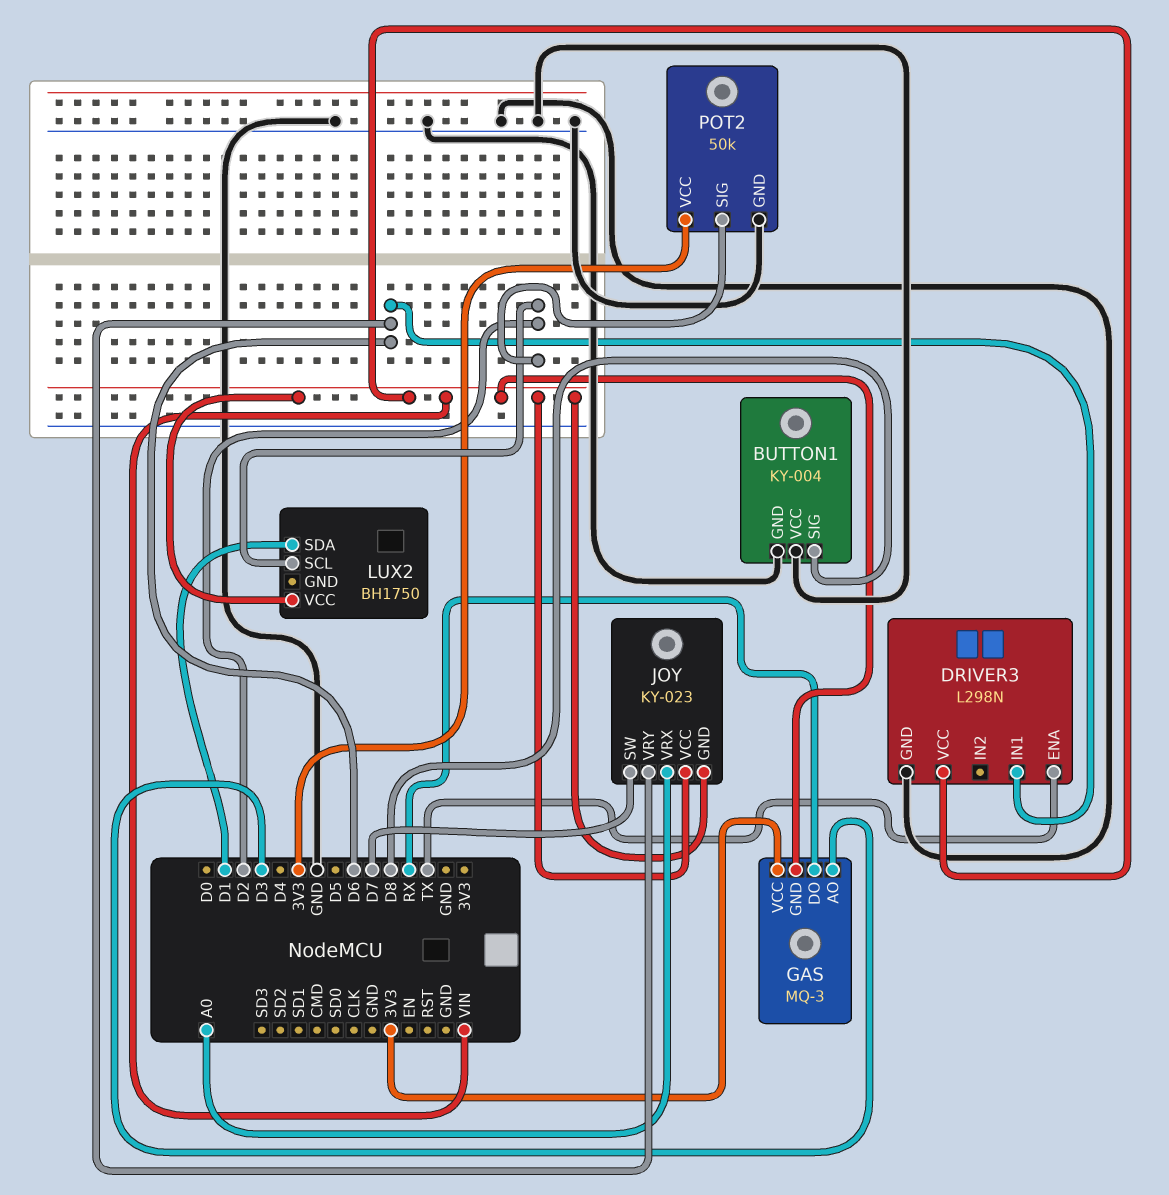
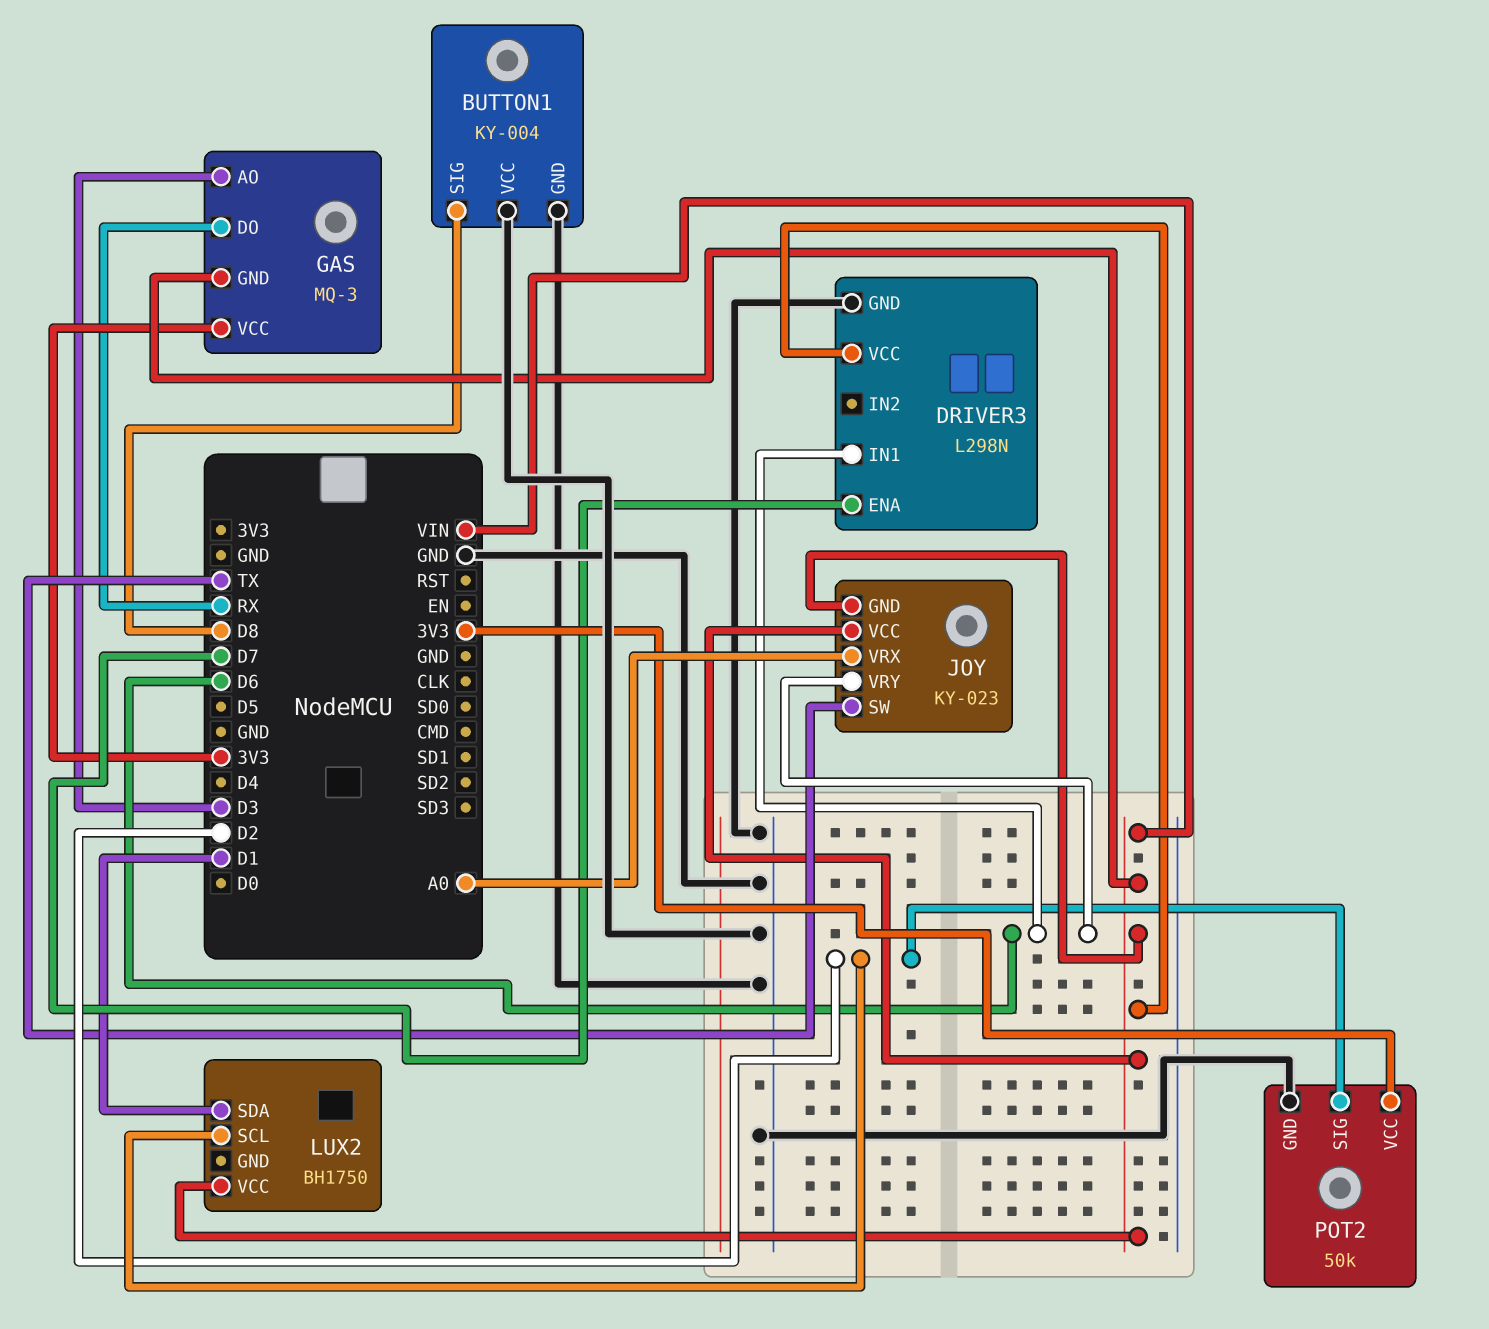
DRIVER3 pin ENA: TX -> D7
JOY pin SW: D7 -> TX

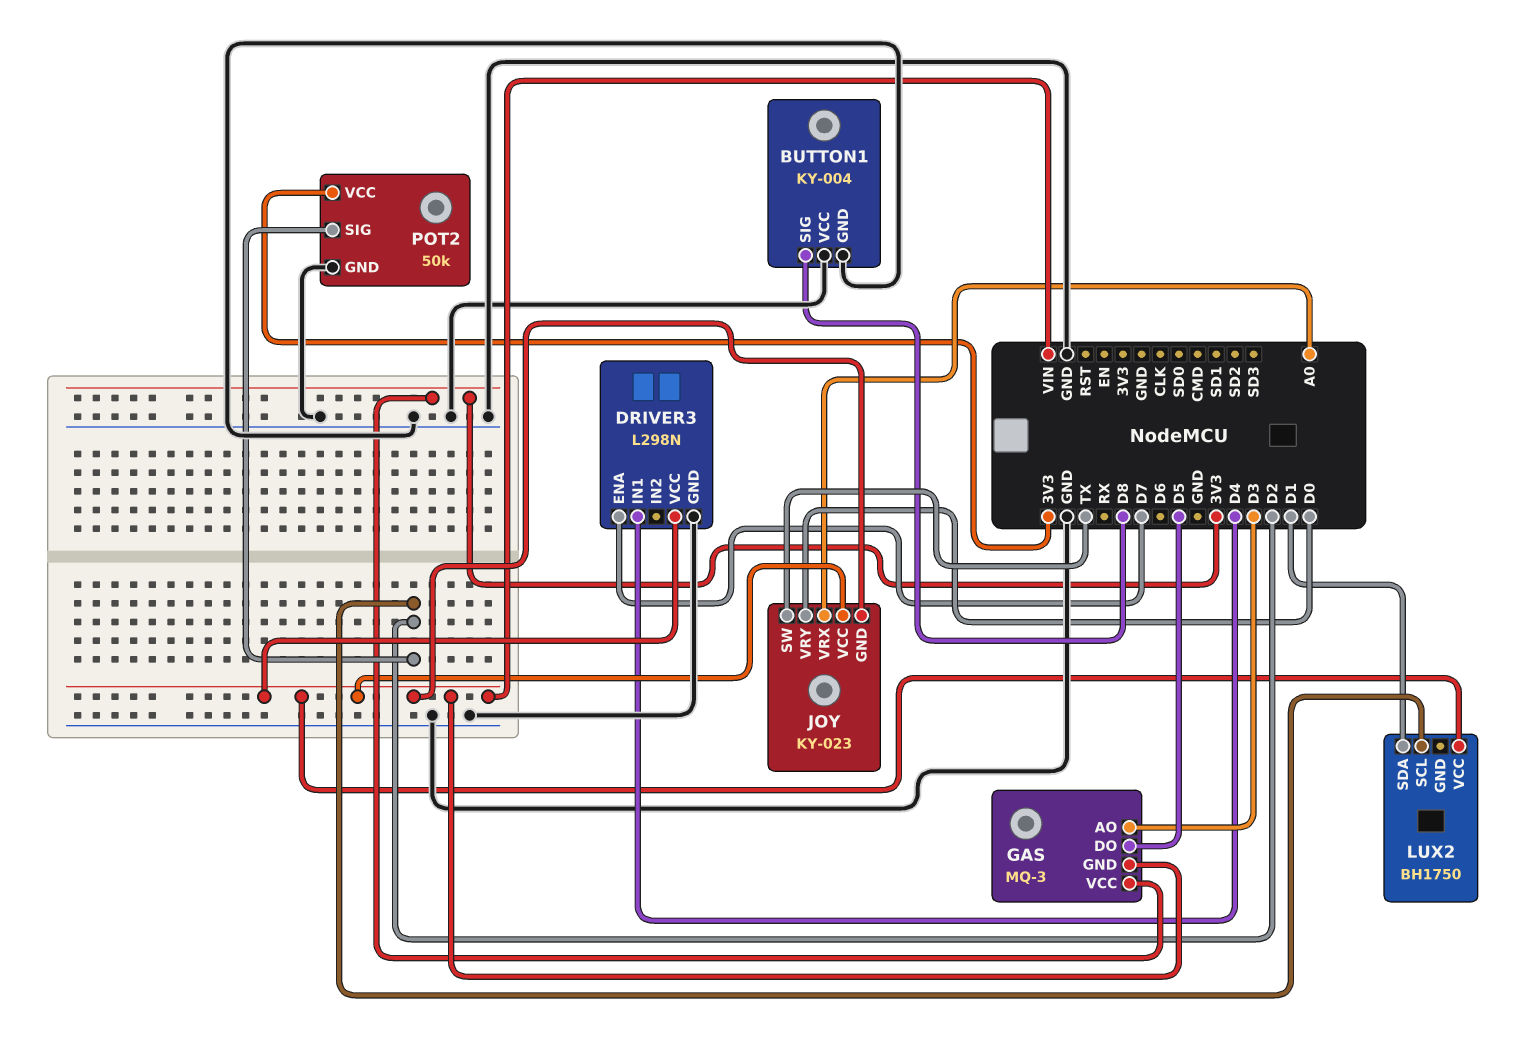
DRIVER3 pin IN1: D6 -> D4
GAS pin DO: RX -> D5
JOY pin VRY: D6 -> D0

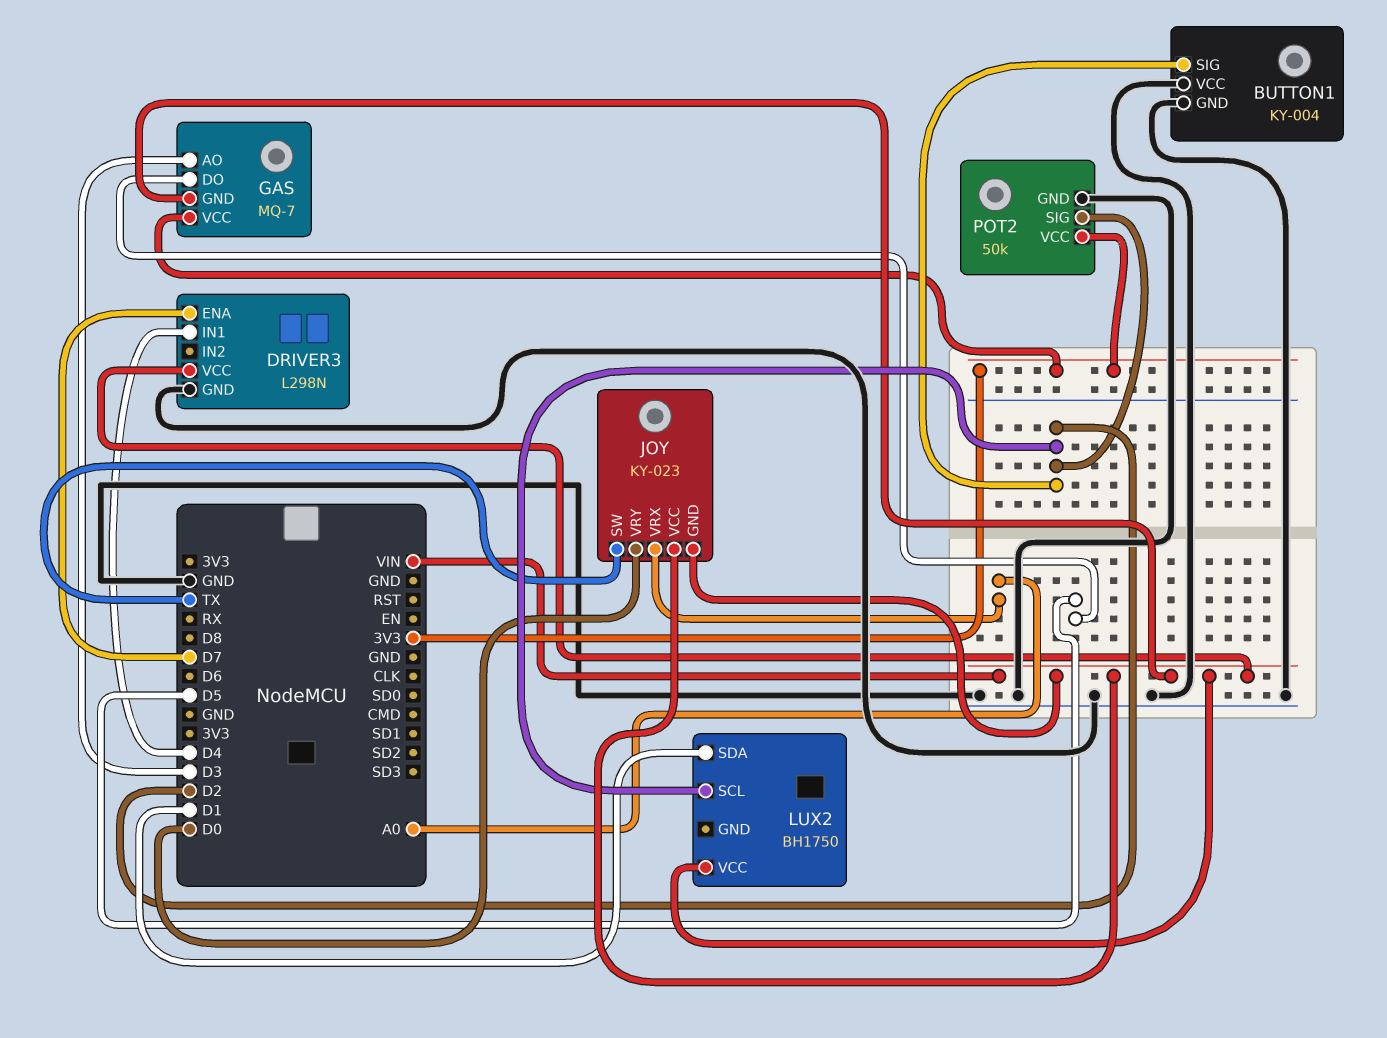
BUTTON1 pin SIG: D8 -> D2
GAS: MQ-3 -> MQ-7

